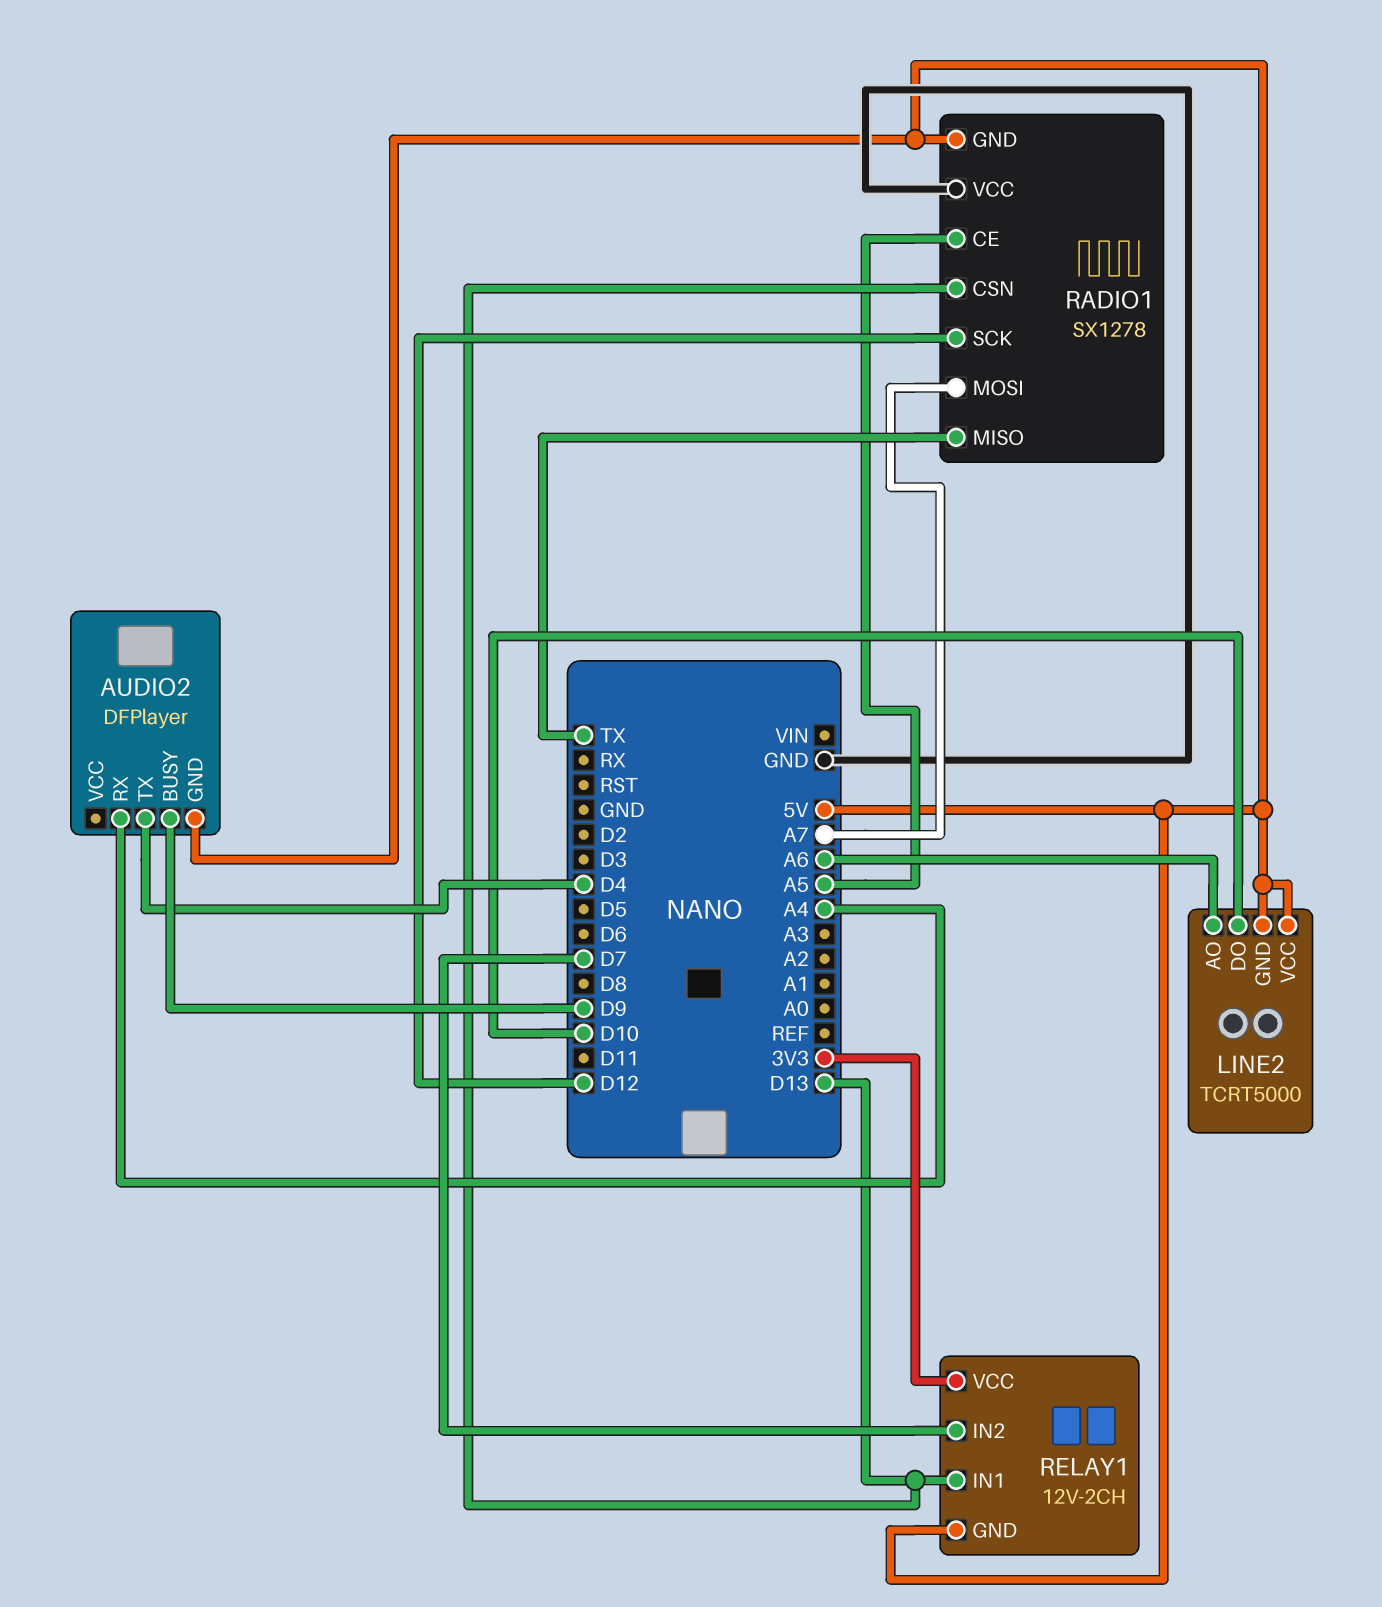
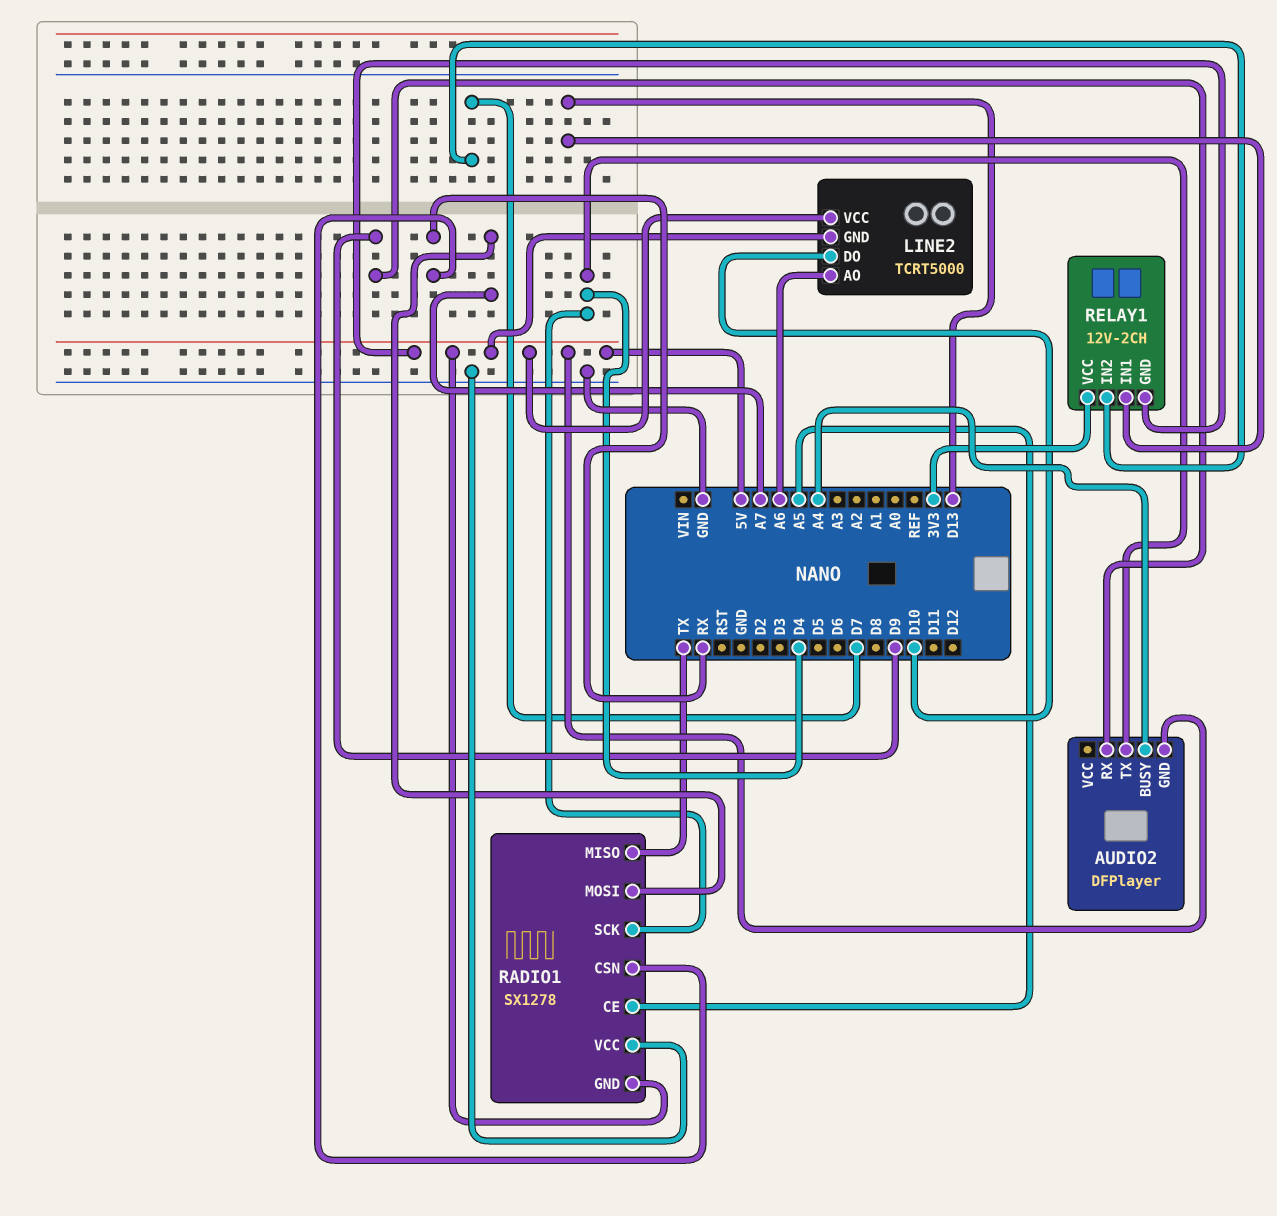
AUDIO2 pin BUSY: D9 -> A4
AUDIO2 pin RX: A4 -> D9
RADIO1 pin CSN: D13 -> RX
RADIO1 pin SCK: D12 -> D4

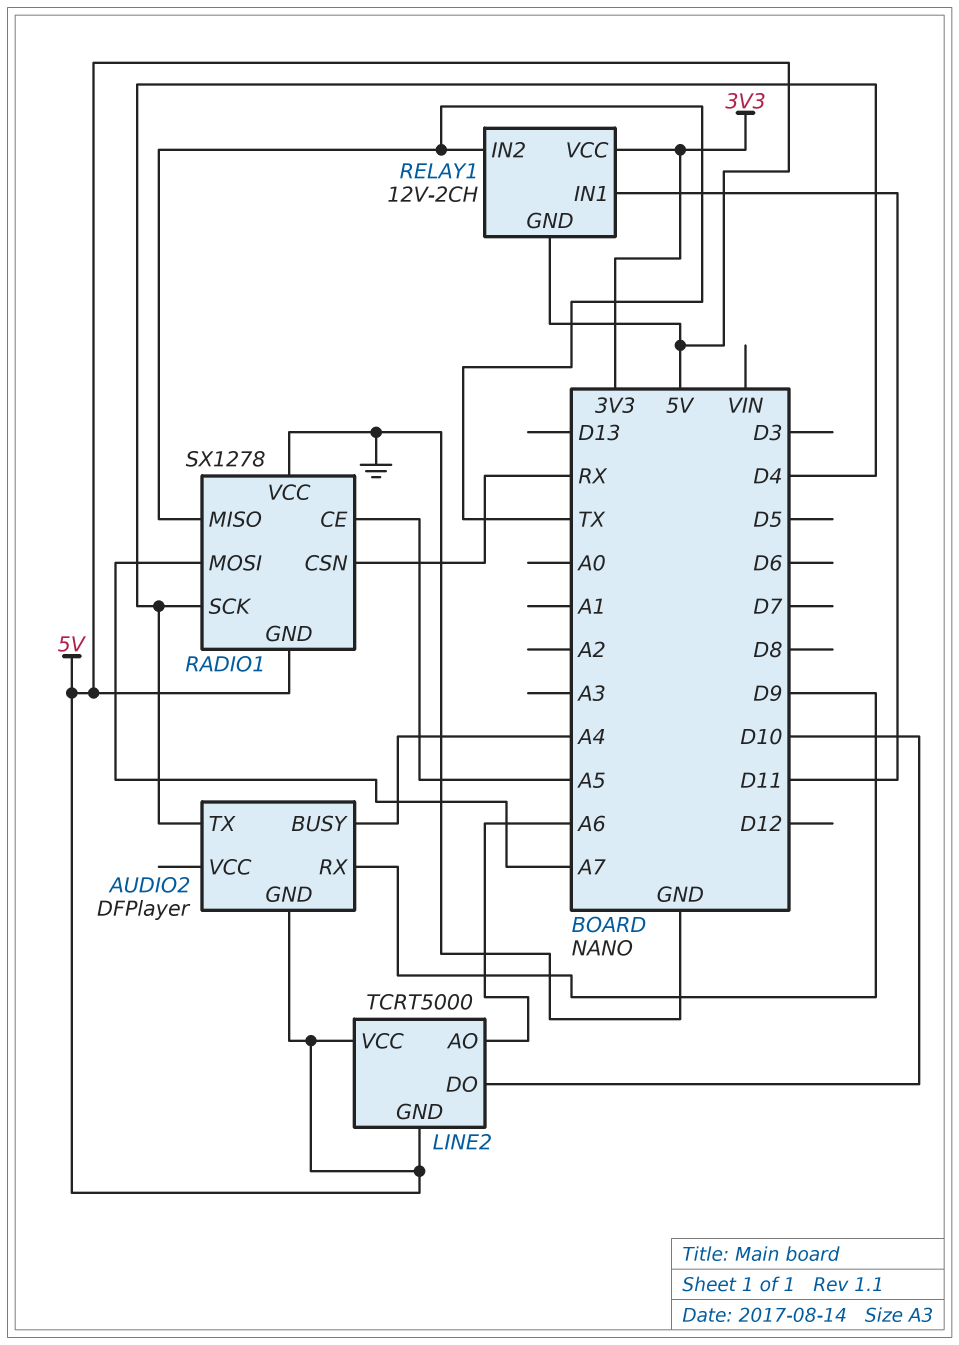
RELAY1 pin IN1: D13 -> D11
RELAY1 pin IN2: D7 -> TX

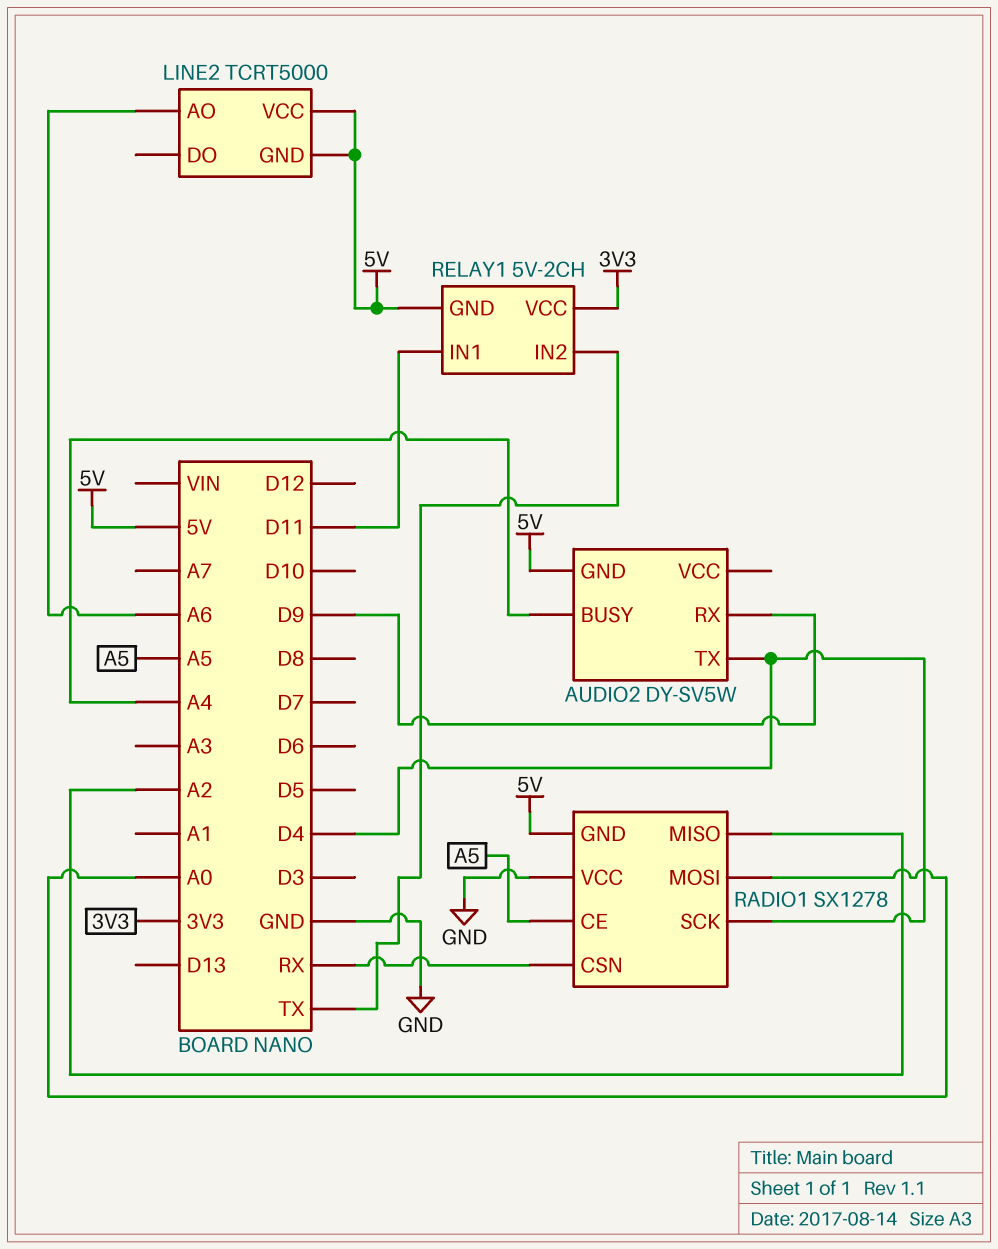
AUDIO2: DFPlayer -> DY-SV5W
LINE2 pin DO: D10 -> none
RADIO1 pin MISO: TX -> A2
RADIO1 pin MOSI: A7 -> A0
RELAY1: 12V-2CH -> 5V-2CH

